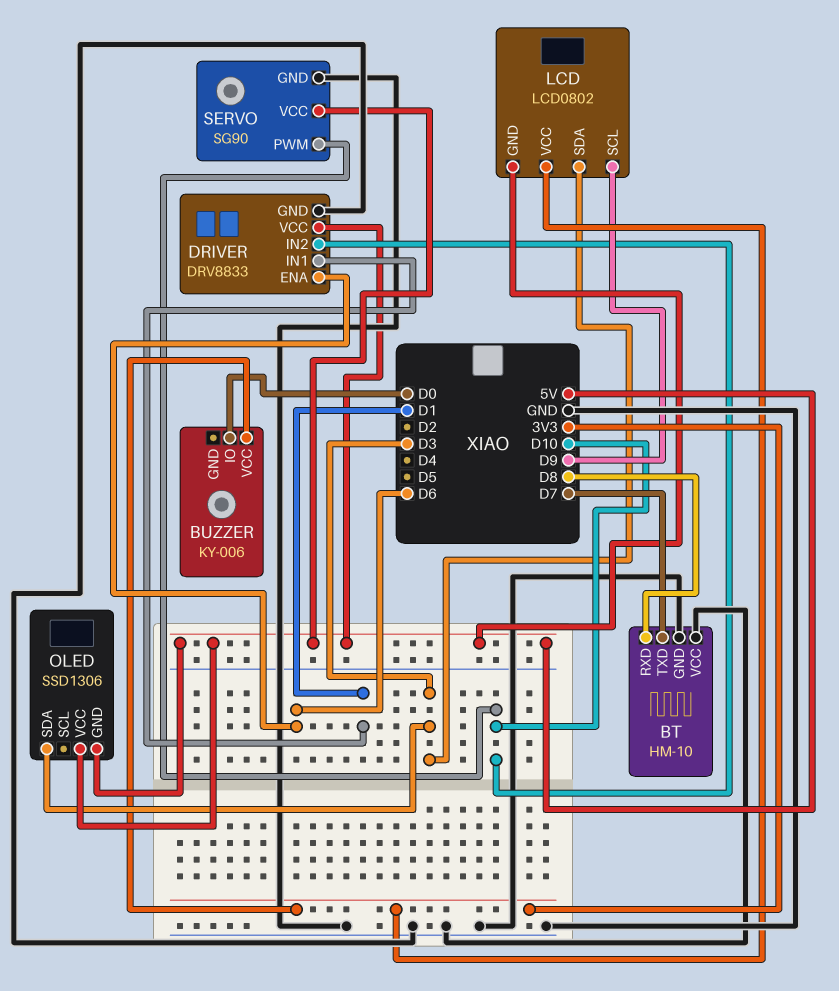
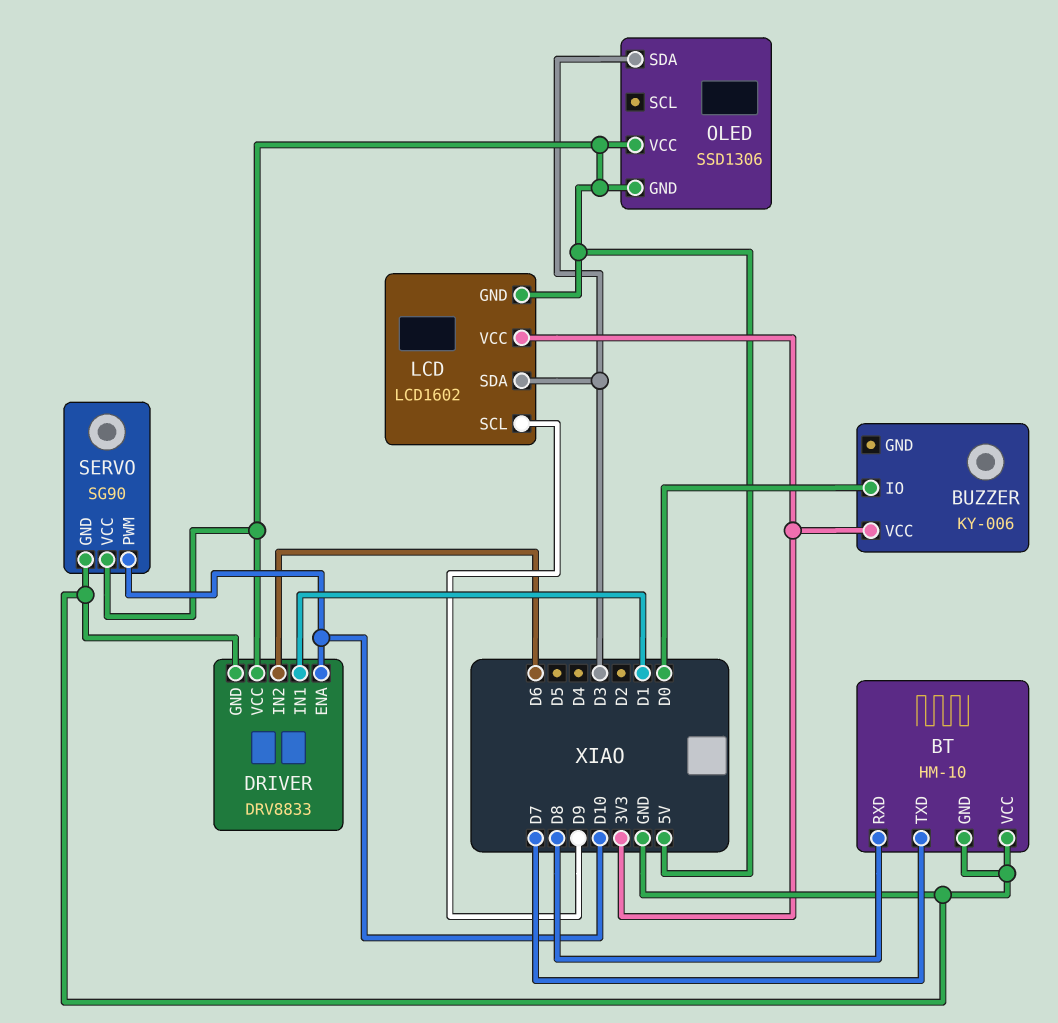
DRIVER pin ENA: D6 -> D10
DRIVER pin IN2: D10 -> D6
LCD: LCD0802 -> LCD1602

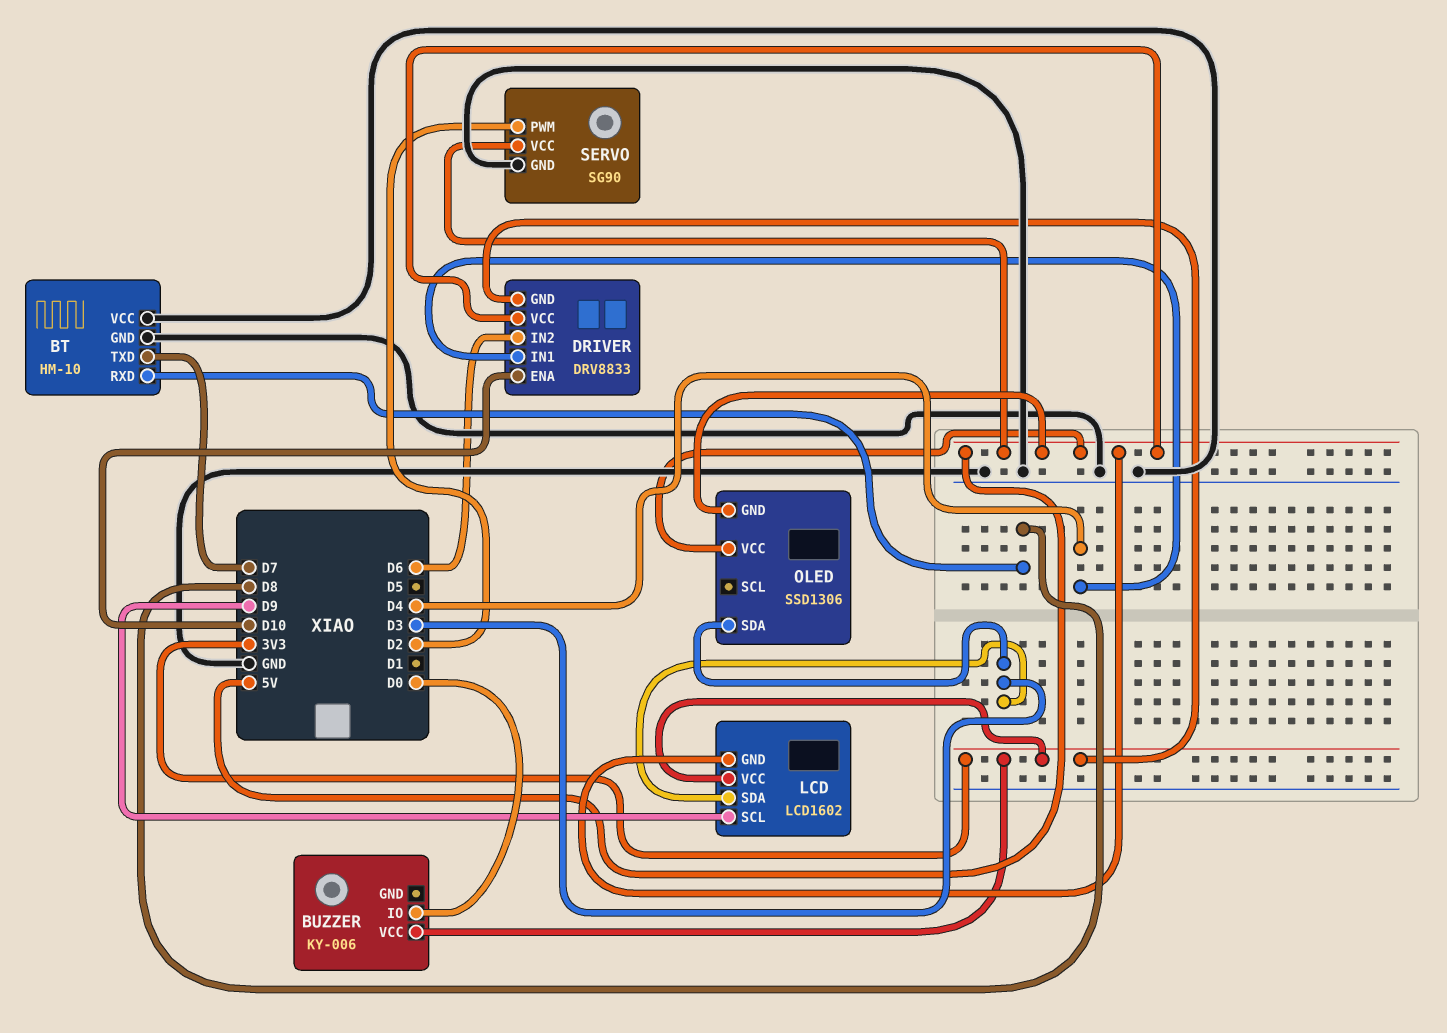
DRIVER pin GND: GND -> 3V3
DRIVER pin IN1: D1 -> D4
SERVO pin PWM: D10 -> D2

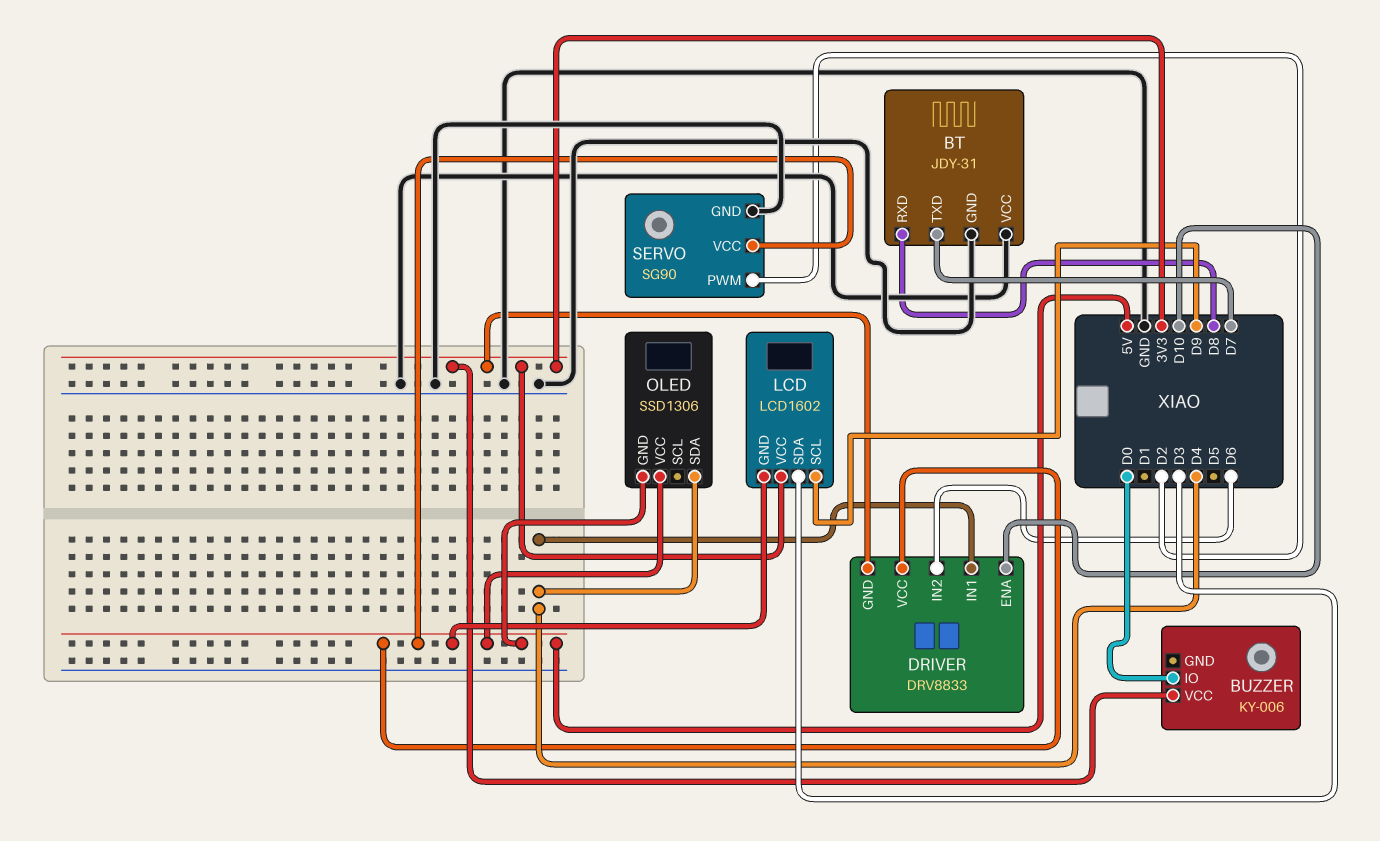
BT: HM-10 -> JDY-31
OLED pin SDA: D3 -> D4

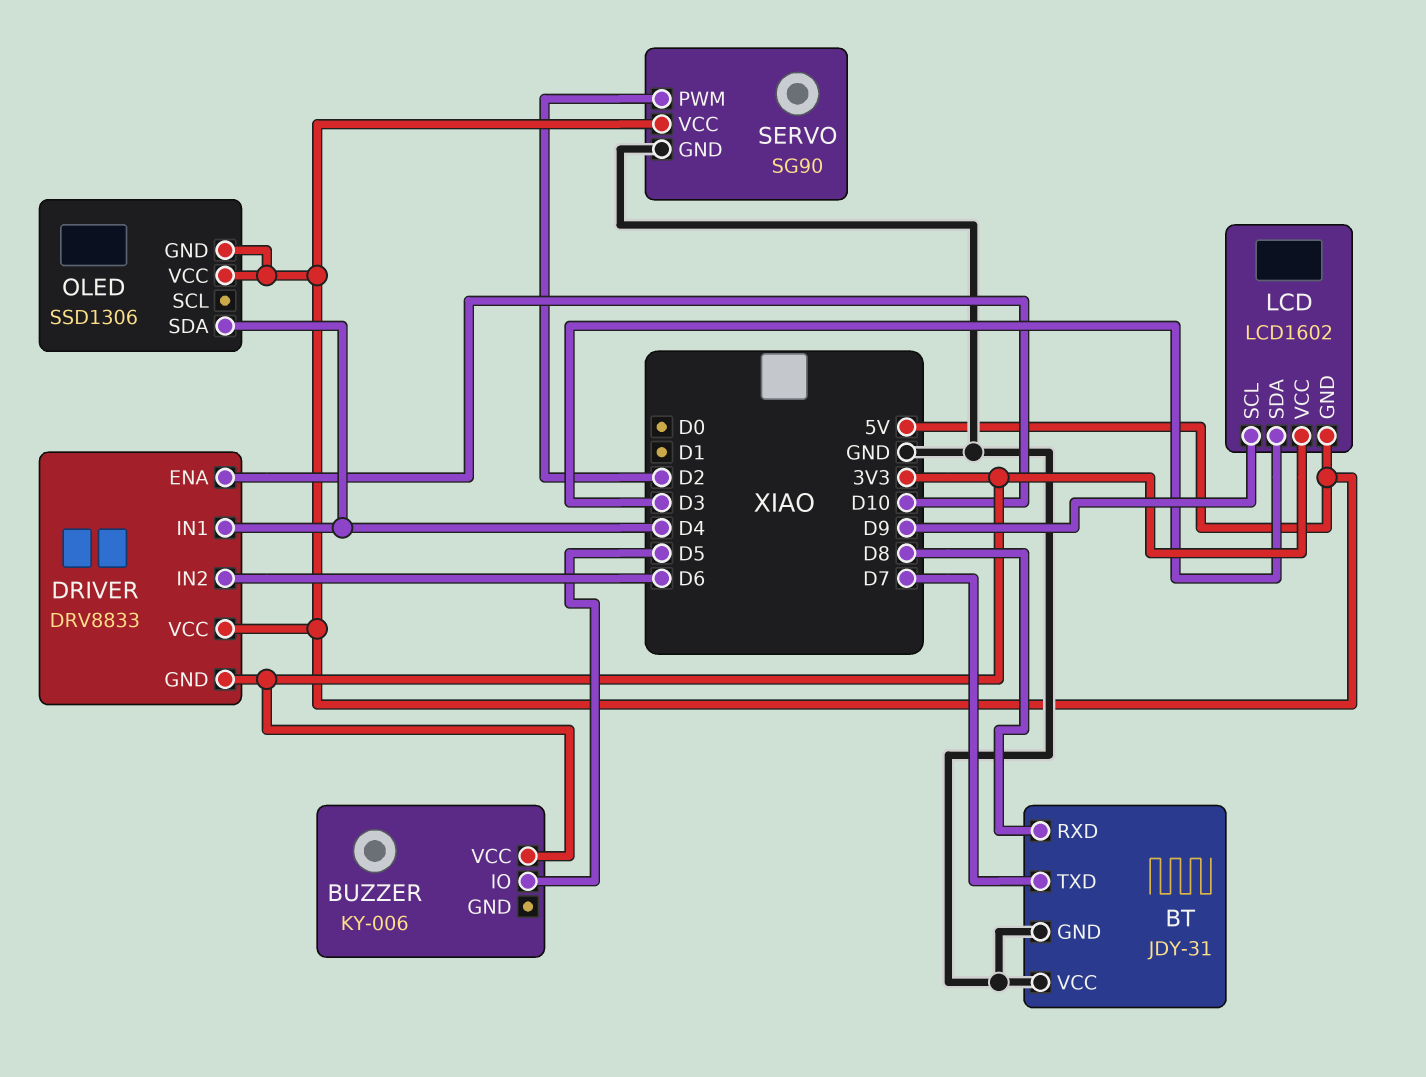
BUZZER pin IO: D0 -> D5

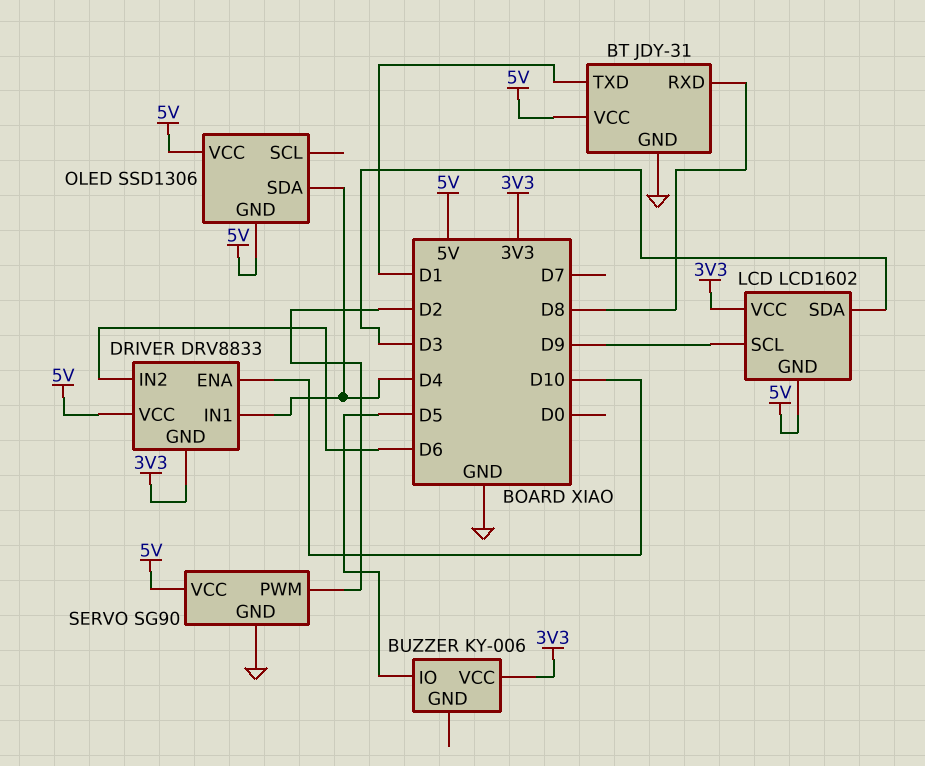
BT pin TXD: D7 -> D1
BT pin VCC: GND -> 5V

